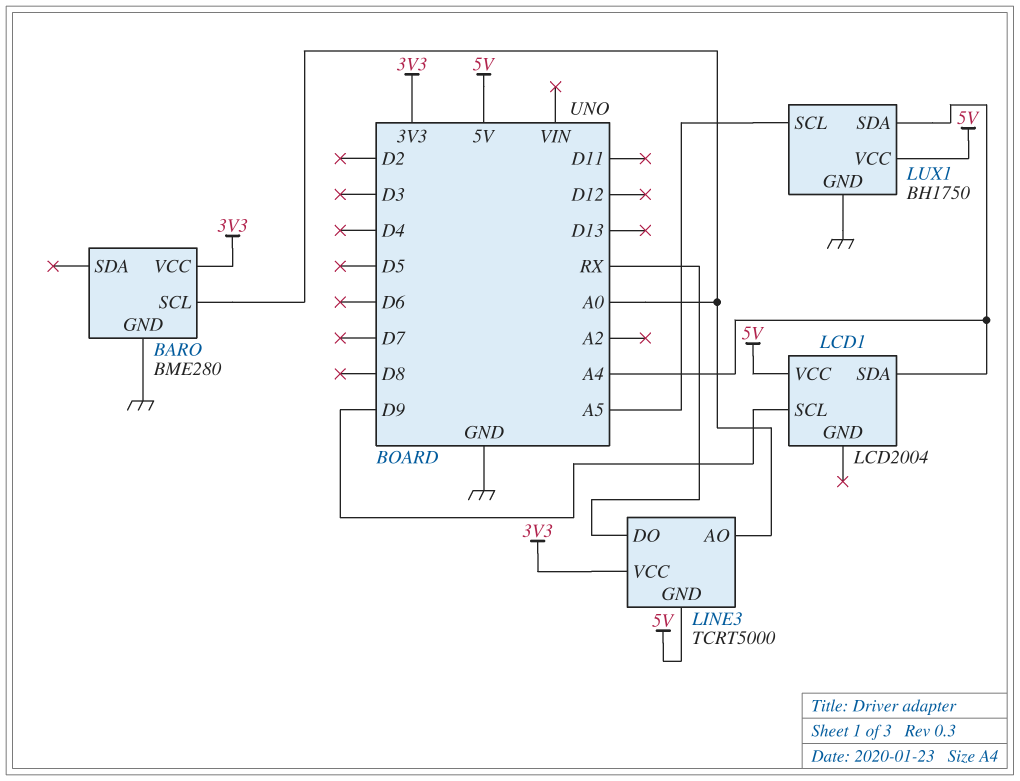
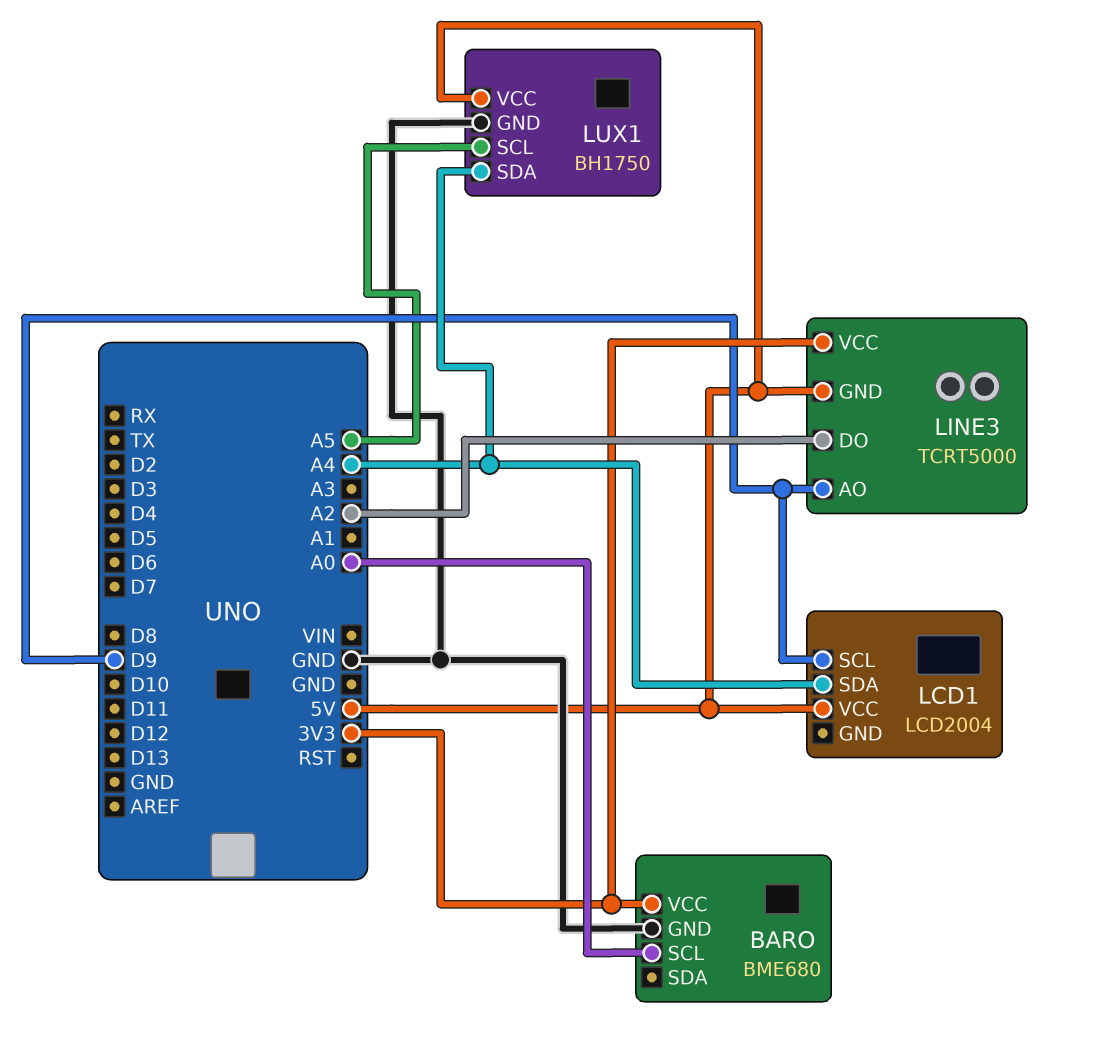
BARO: BME280 -> BME680
LINE3 pin AO: A0 -> D9
LINE3 pin DO: RX -> A2

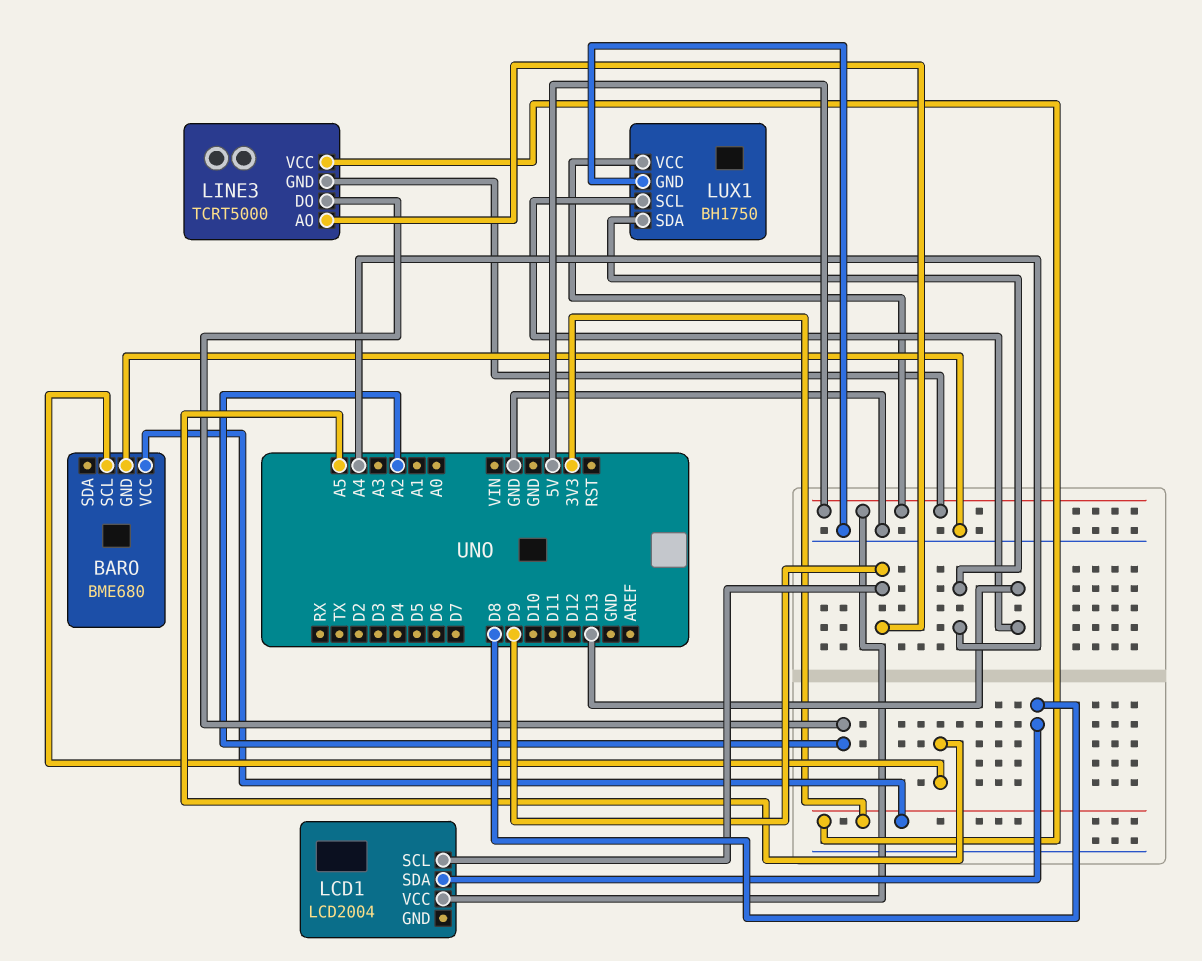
BARO pin SCL: A0 -> A5
LCD1 pin SDA: A4 -> D8
LUX1 pin SCL: A5 -> D13

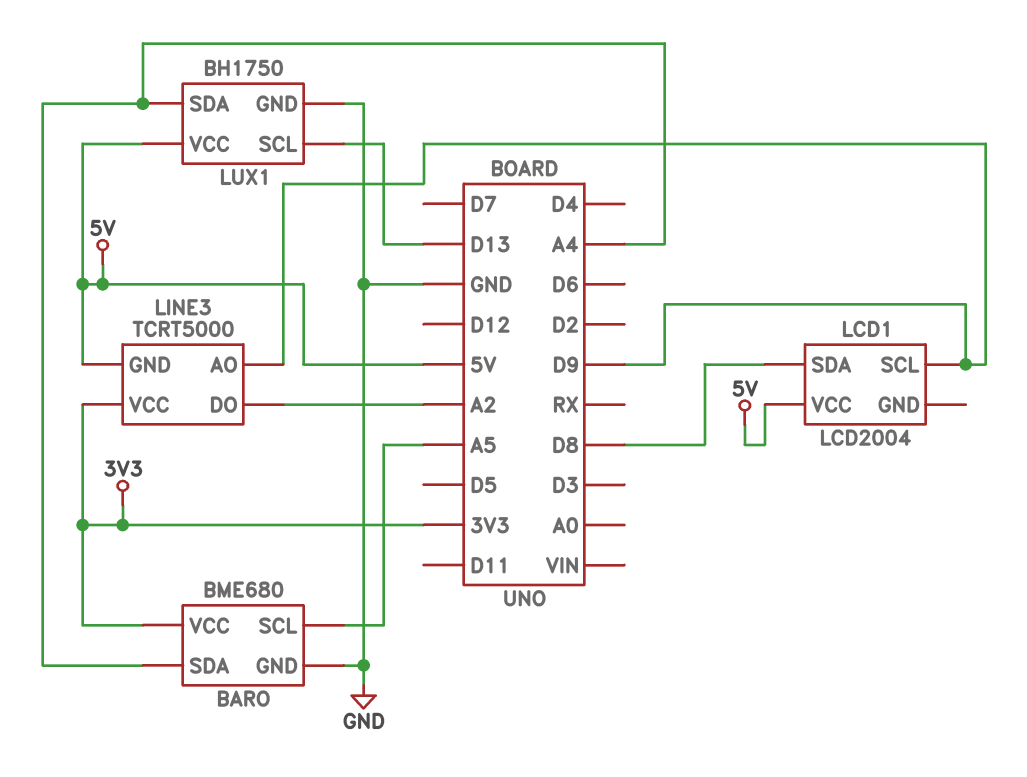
BARO pin SDA: none -> A4

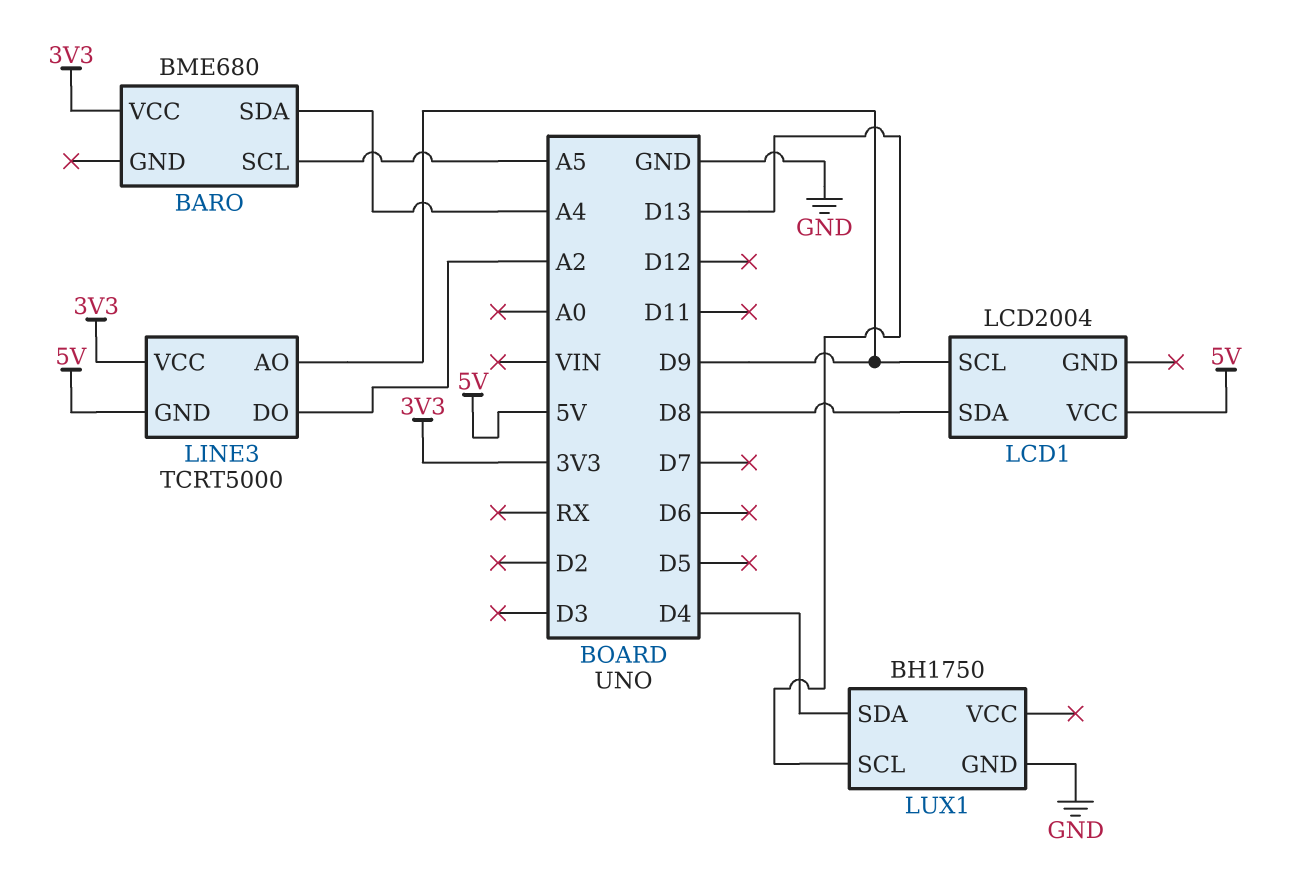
BARO pin GND: GND -> none
LUX1 pin SDA: A4 -> D4
LUX1 pin VCC: 5V -> none

